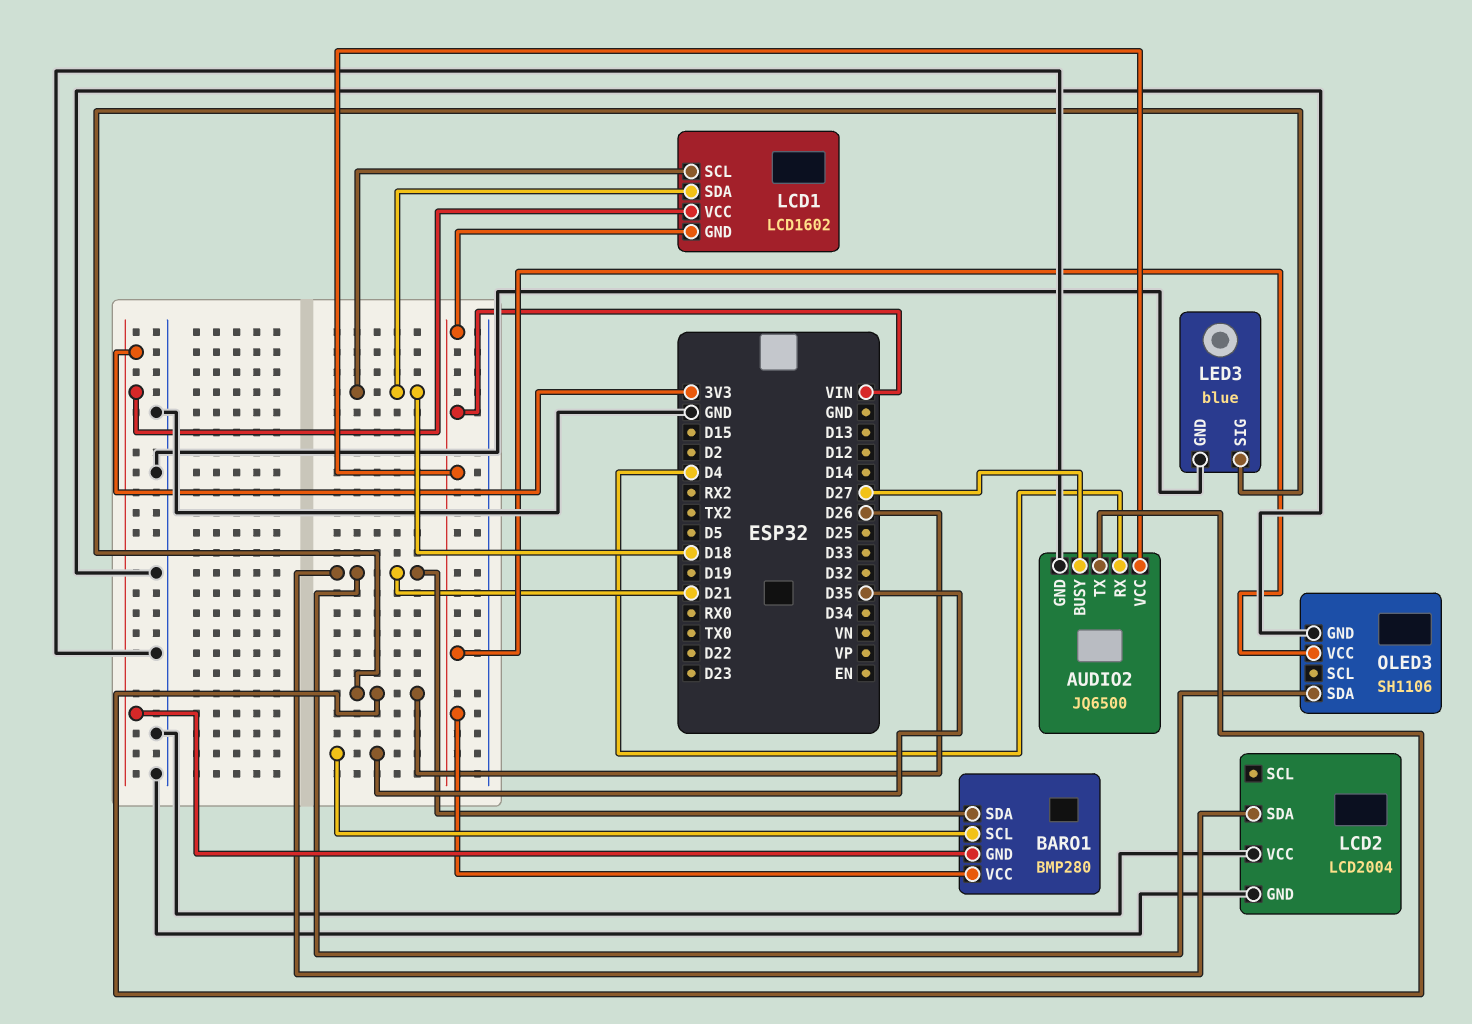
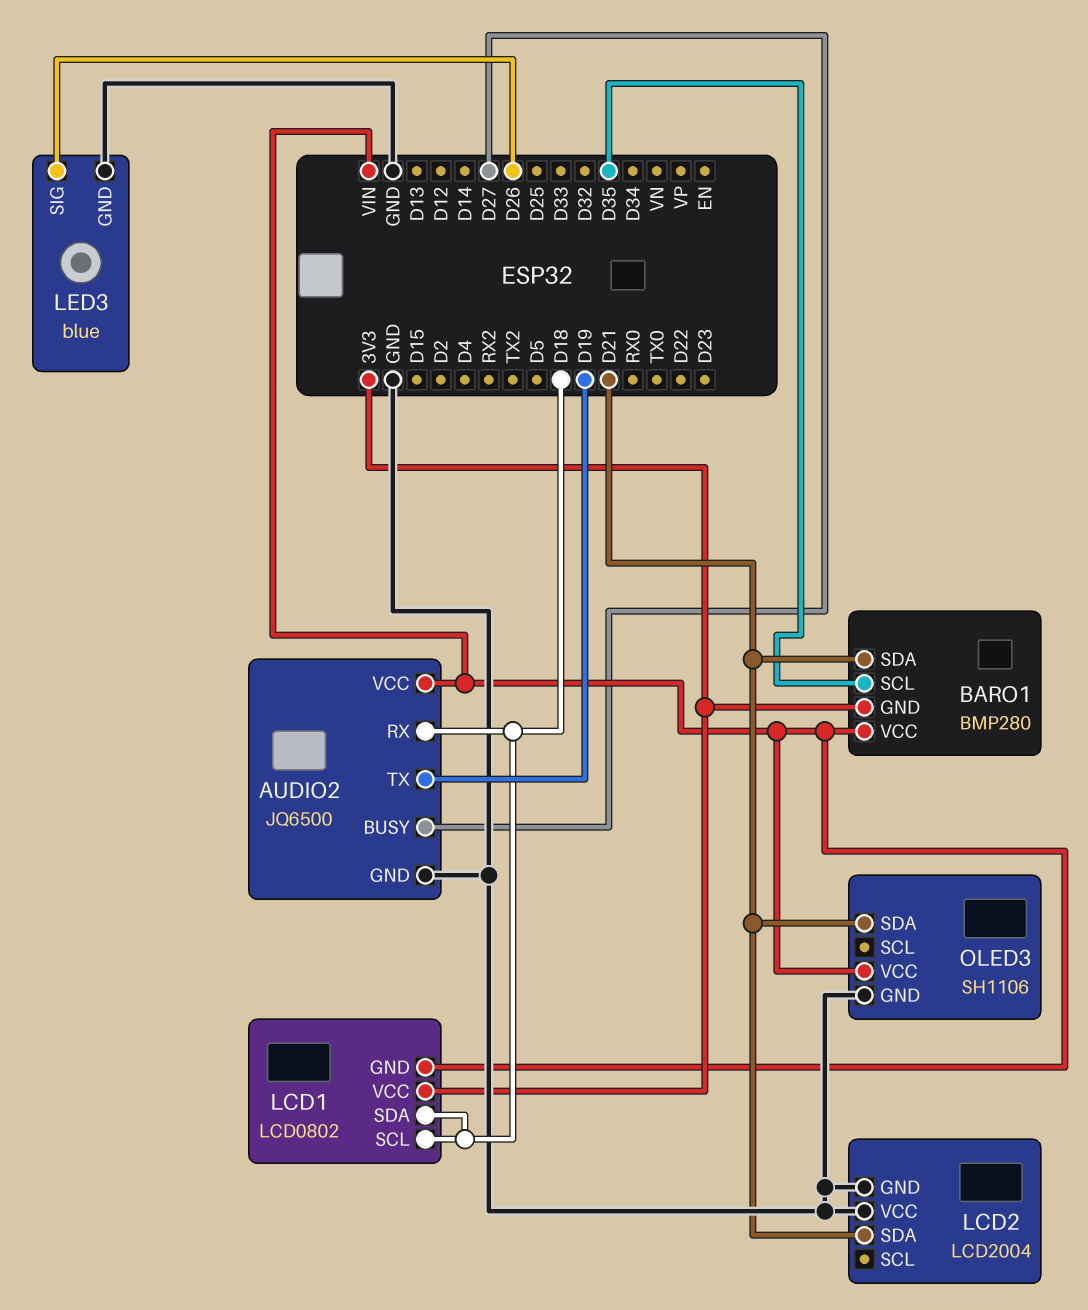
AUDIO2 pin RX: D4 -> D18
AUDIO2 pin TX: D26 -> D19
LCD1: LCD1602 -> LCD0802

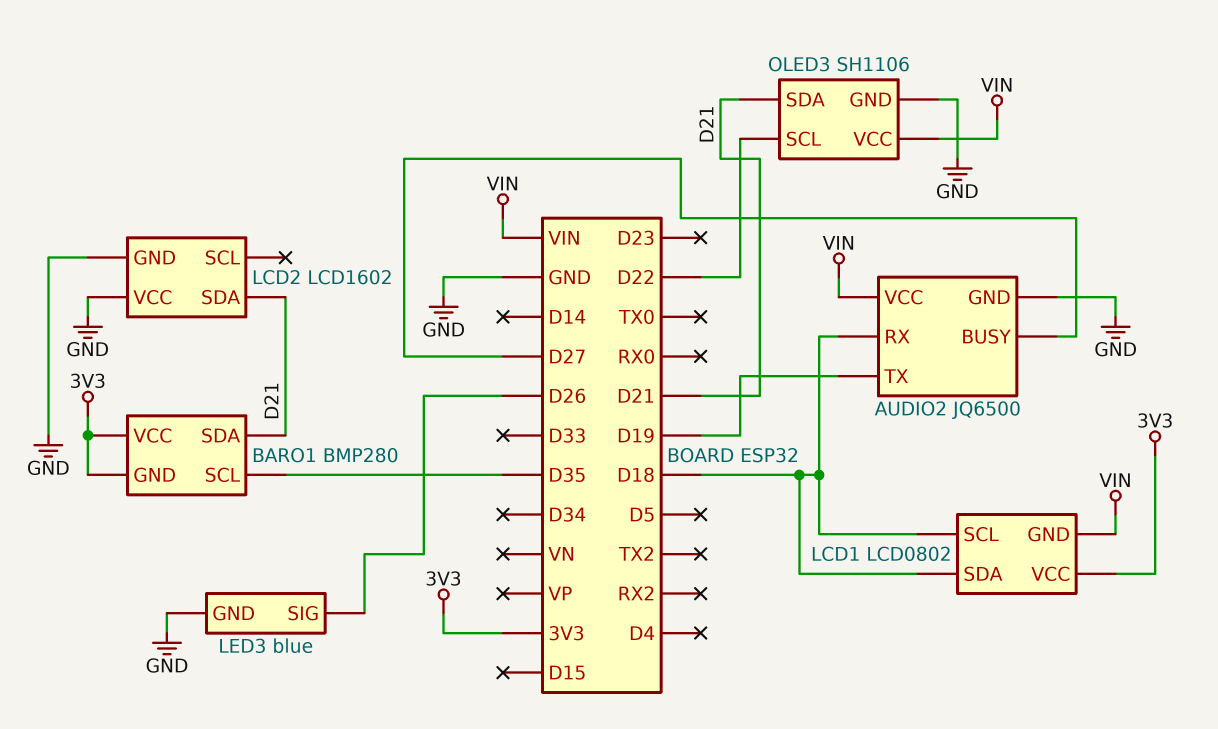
BARO1 pin VCC: VIN -> 3V3
LCD2: LCD2004 -> LCD1602
OLED3 pin SCL: none -> D22

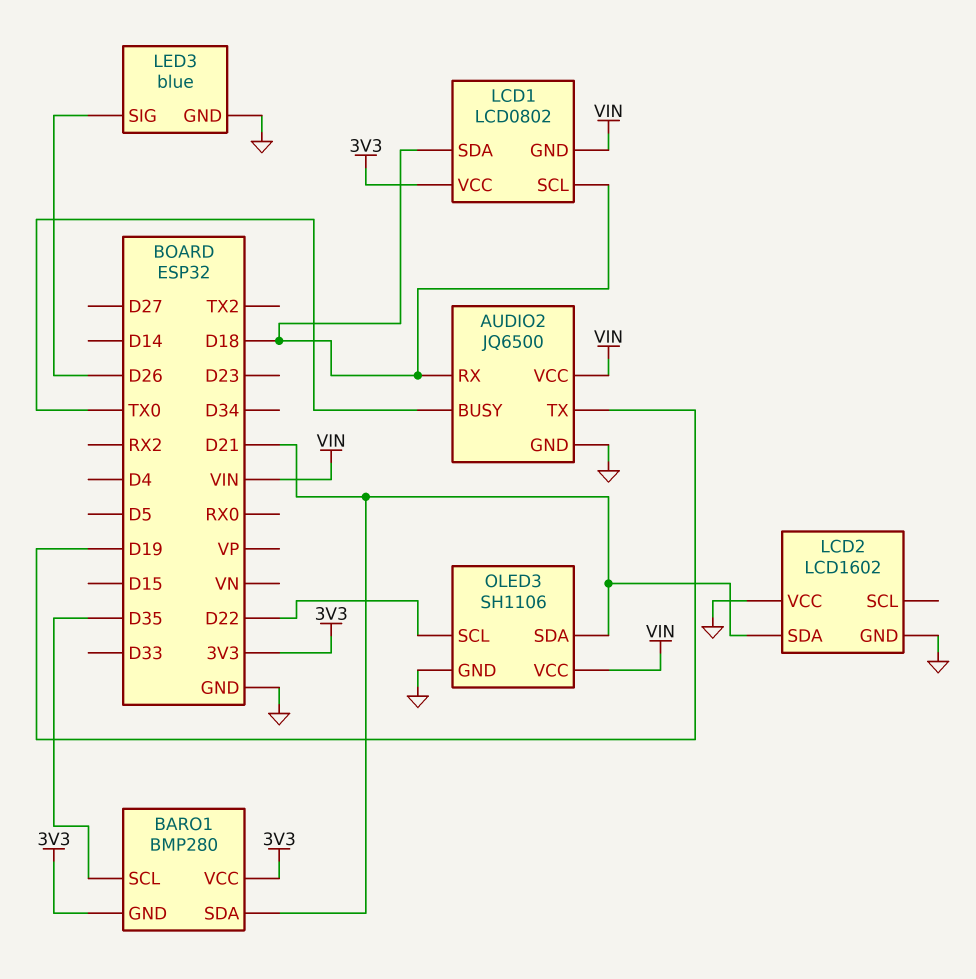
AUDIO2 pin BUSY: D27 -> TX0

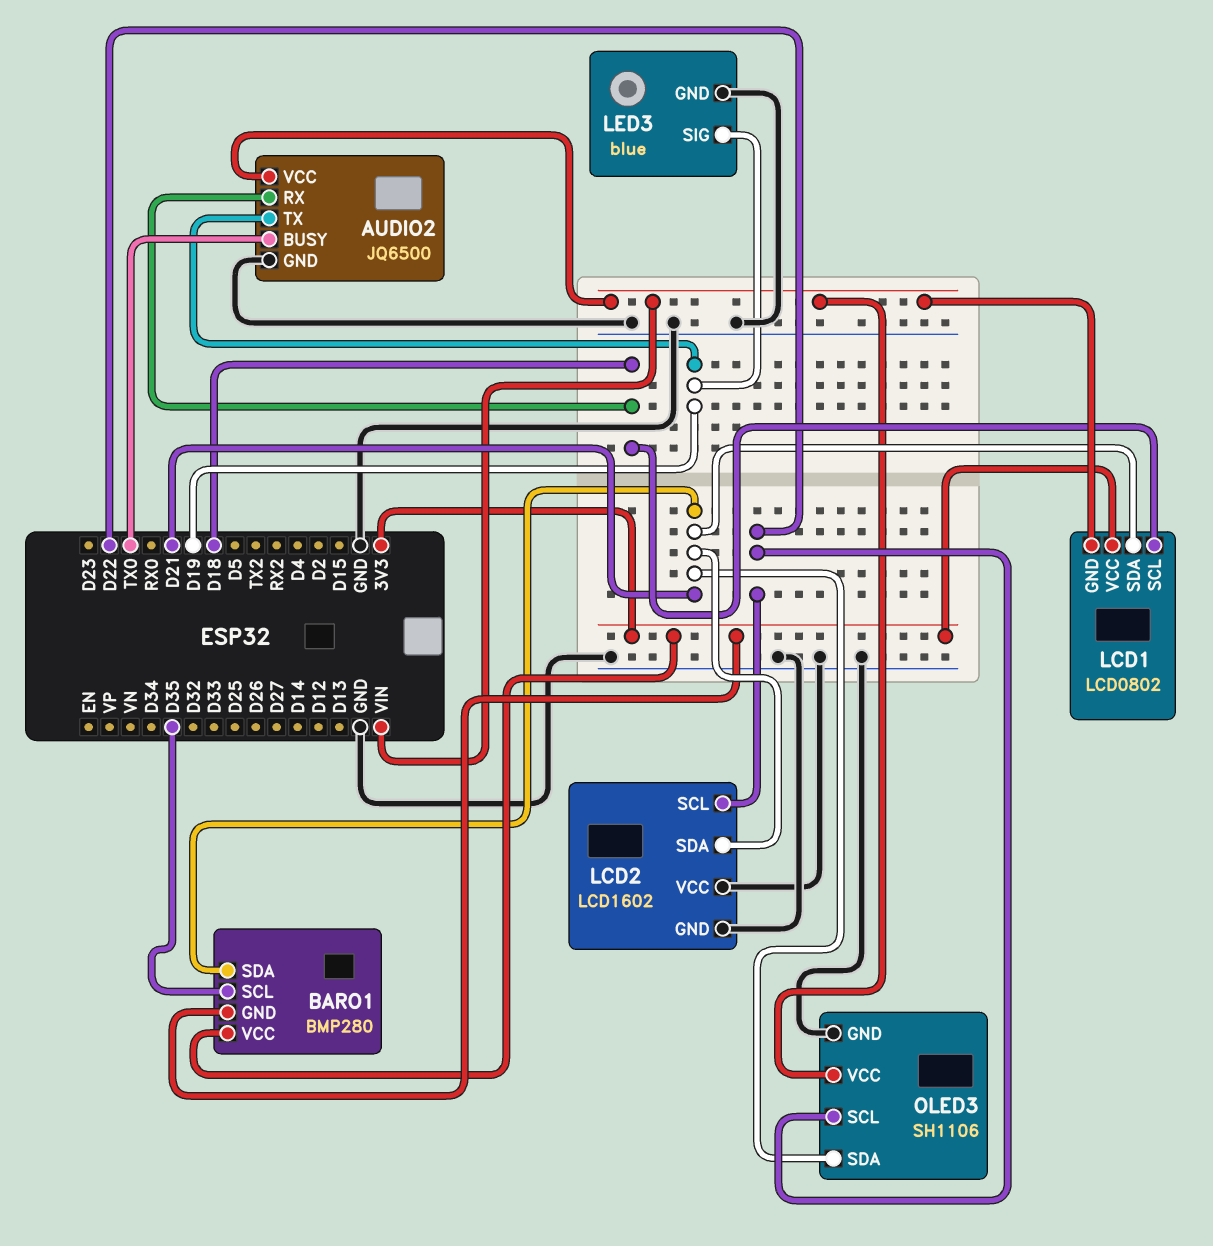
LCD1 pin SDA: D18 -> D21
LCD2 pin SCL: none -> D22
LED3 pin SIG: D26 -> D19

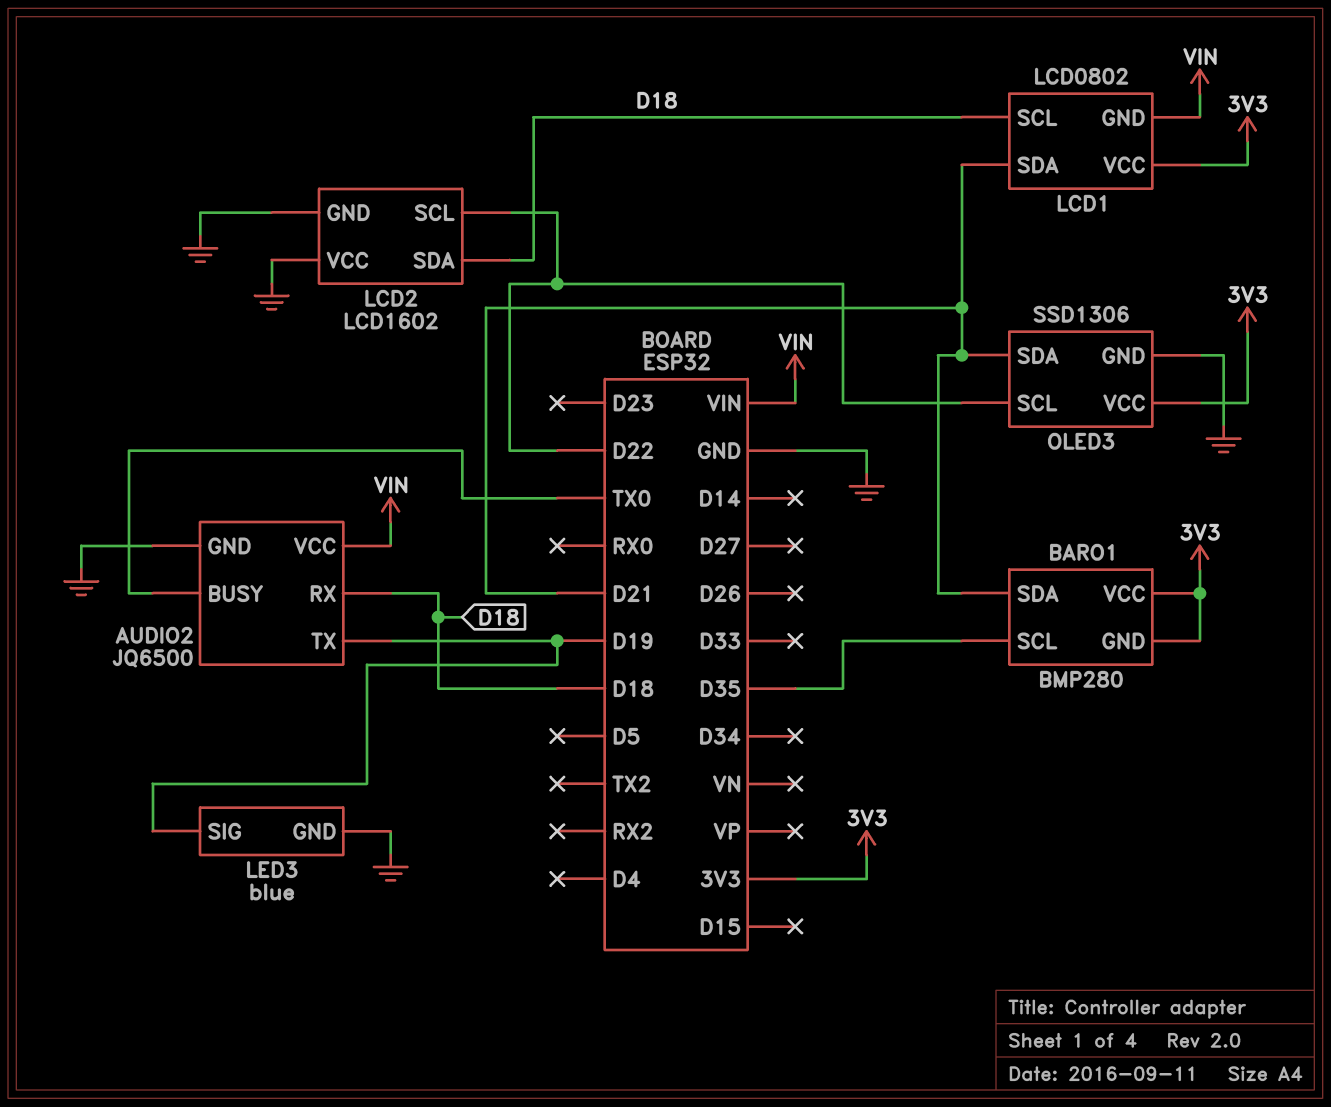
LCD2 pin SDA: D21 -> D18
OLED3: SH1106 -> SSD1306
OLED3 pin VCC: VIN -> 3V3

